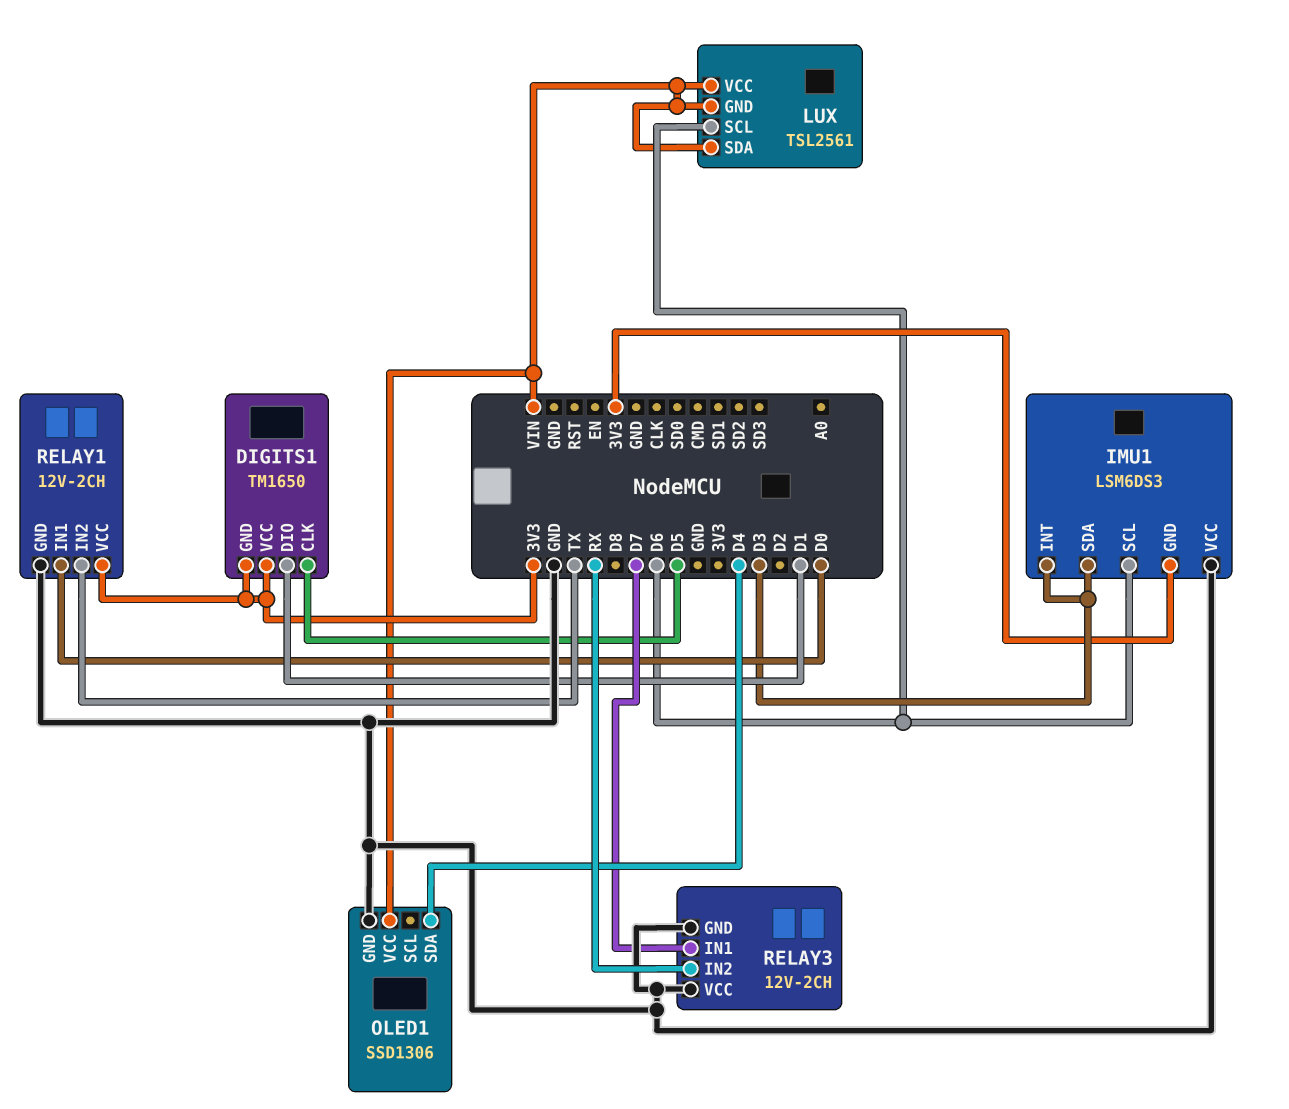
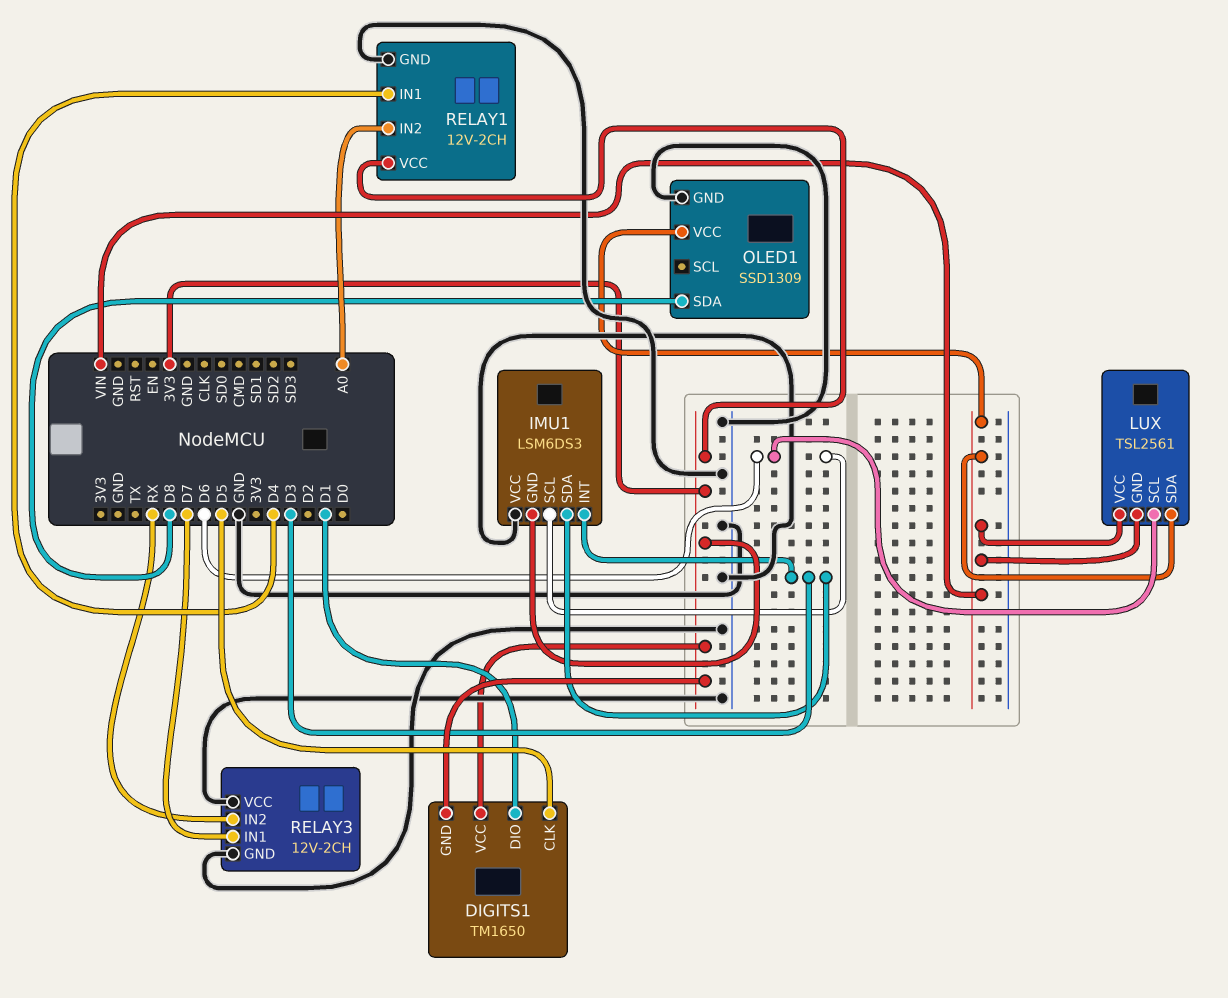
OLED1: SSD1306 -> SSD1309
OLED1 pin SDA: D4 -> D8
RELAY1 pin IN1: D0 -> D4
RELAY1 pin IN2: TX -> A0

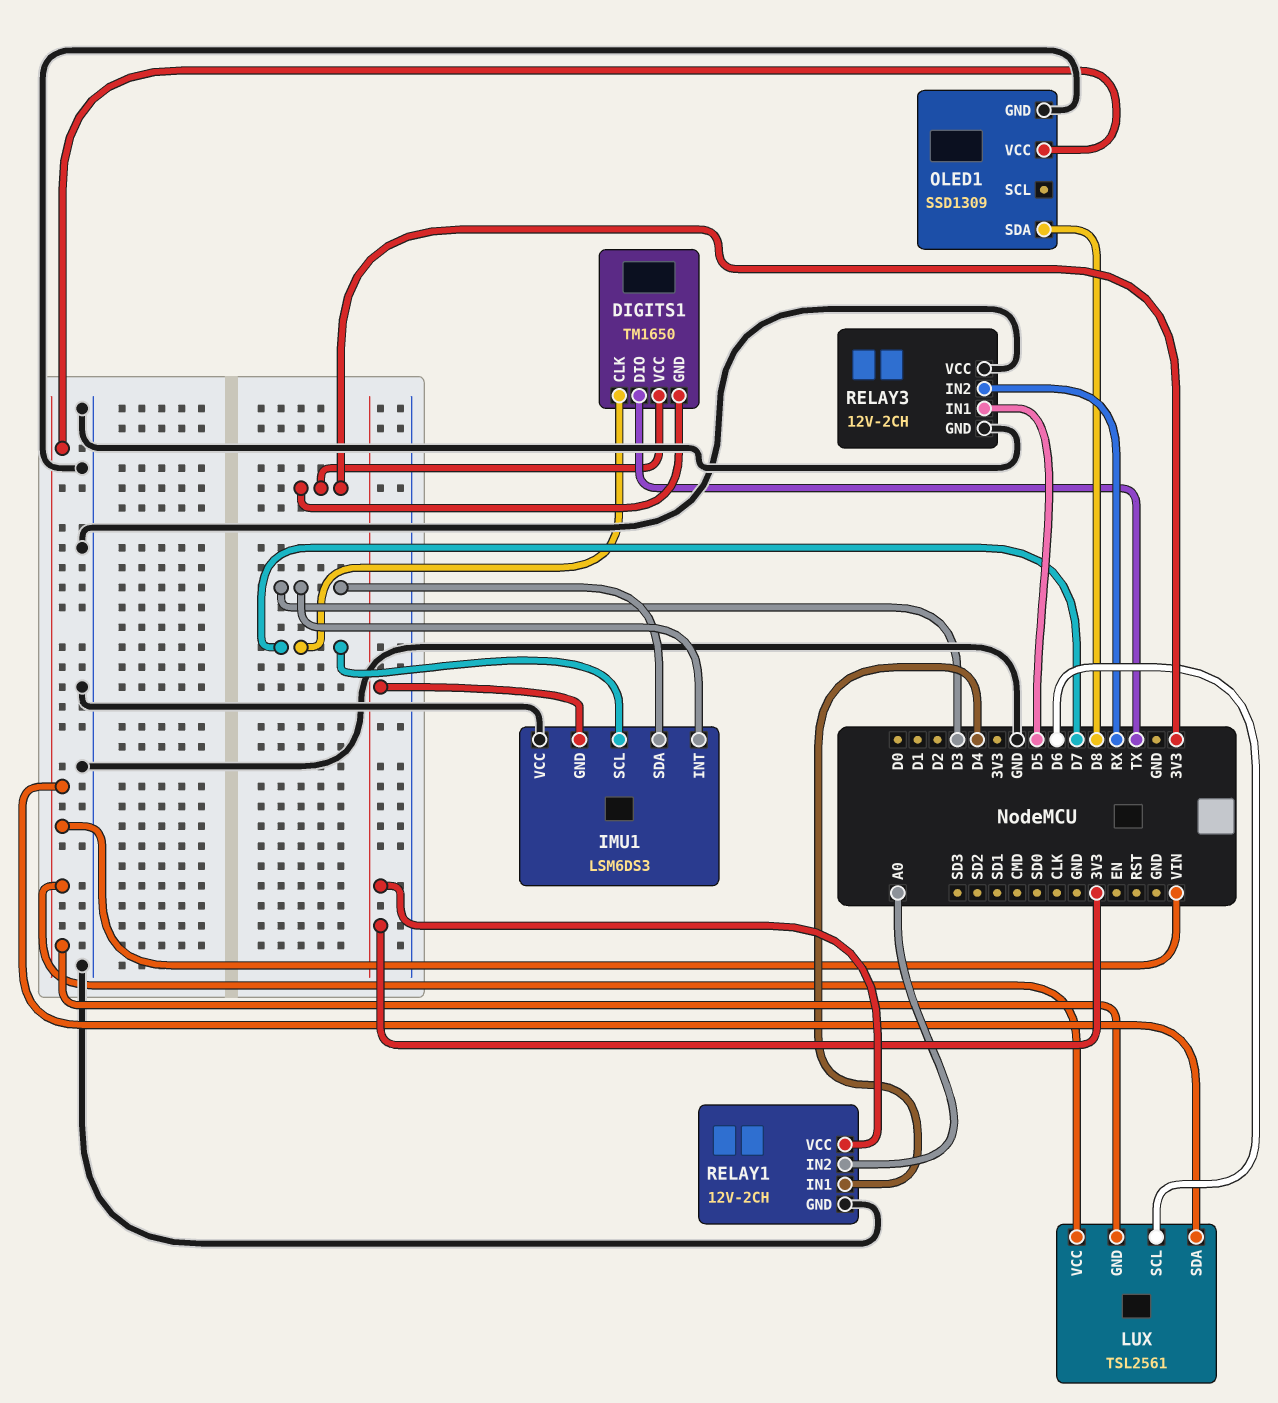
DIGITS1 pin CLK: D5 -> D7
DIGITS1 pin DIO: D1 -> TX
IMU1 pin SCL: D6 -> D7
RELAY3 pin IN1: D7 -> D5

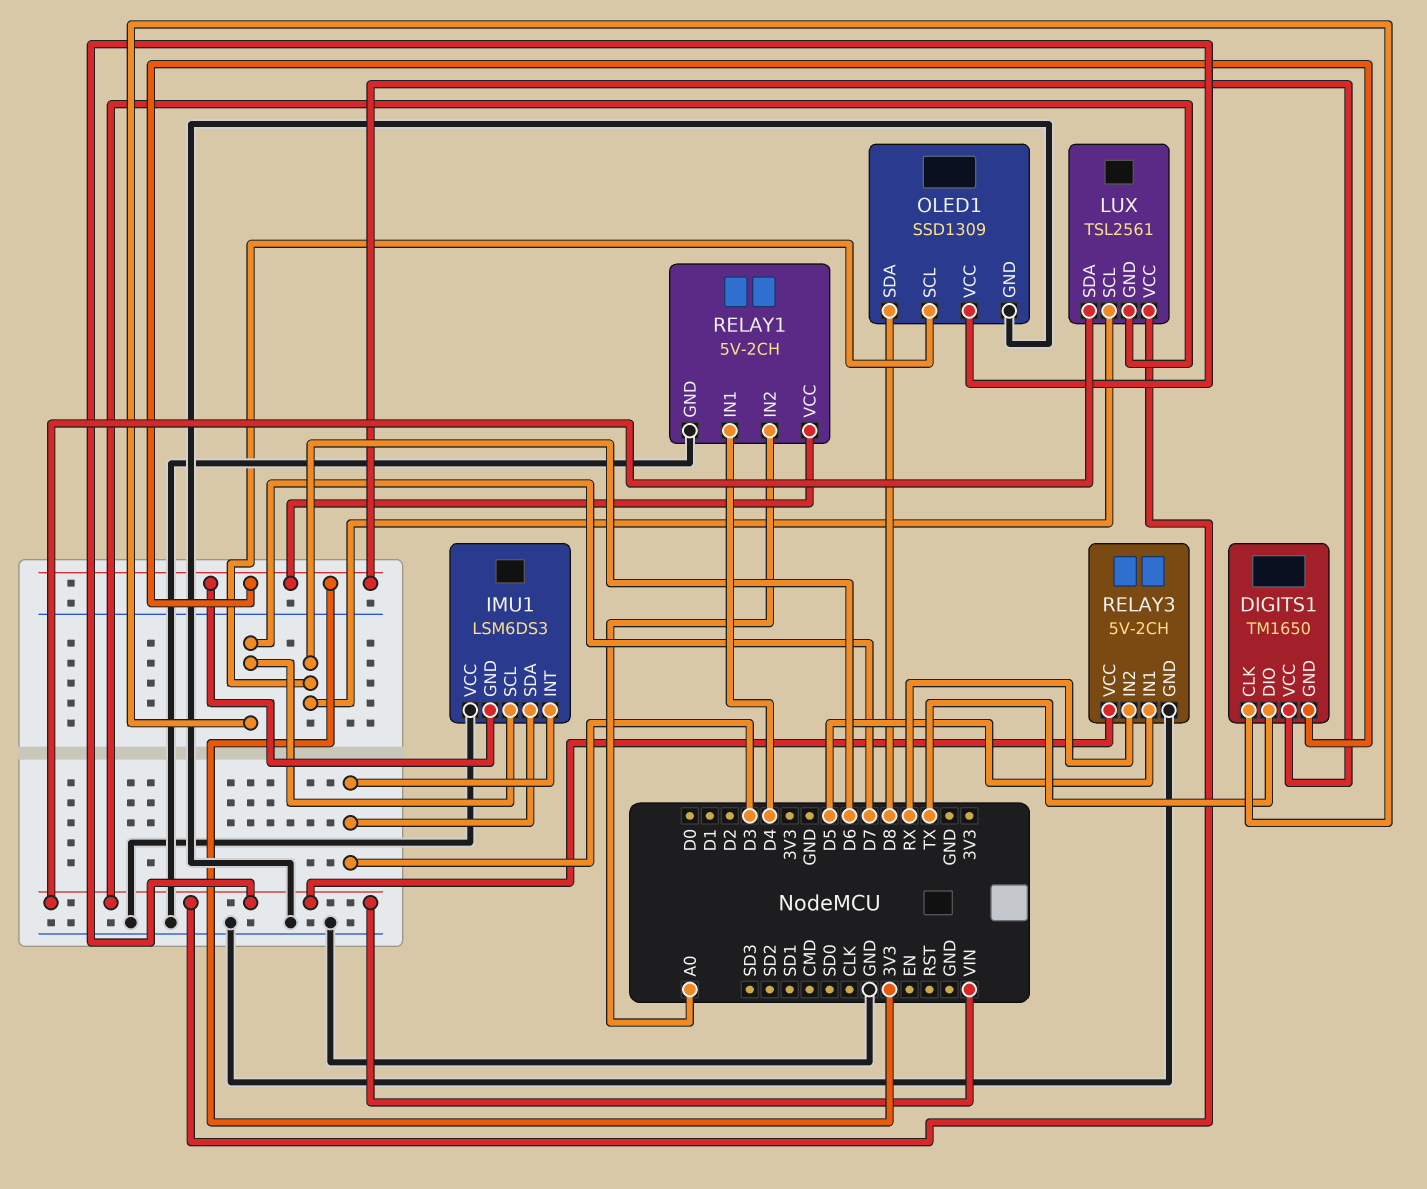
OLED1 pin SCL: none -> D6
RELAY1: 12V-2CH -> 5V-2CH
RELAY3: 12V-2CH -> 5V-2CH
RELAY3 pin VCC: GND -> VIN

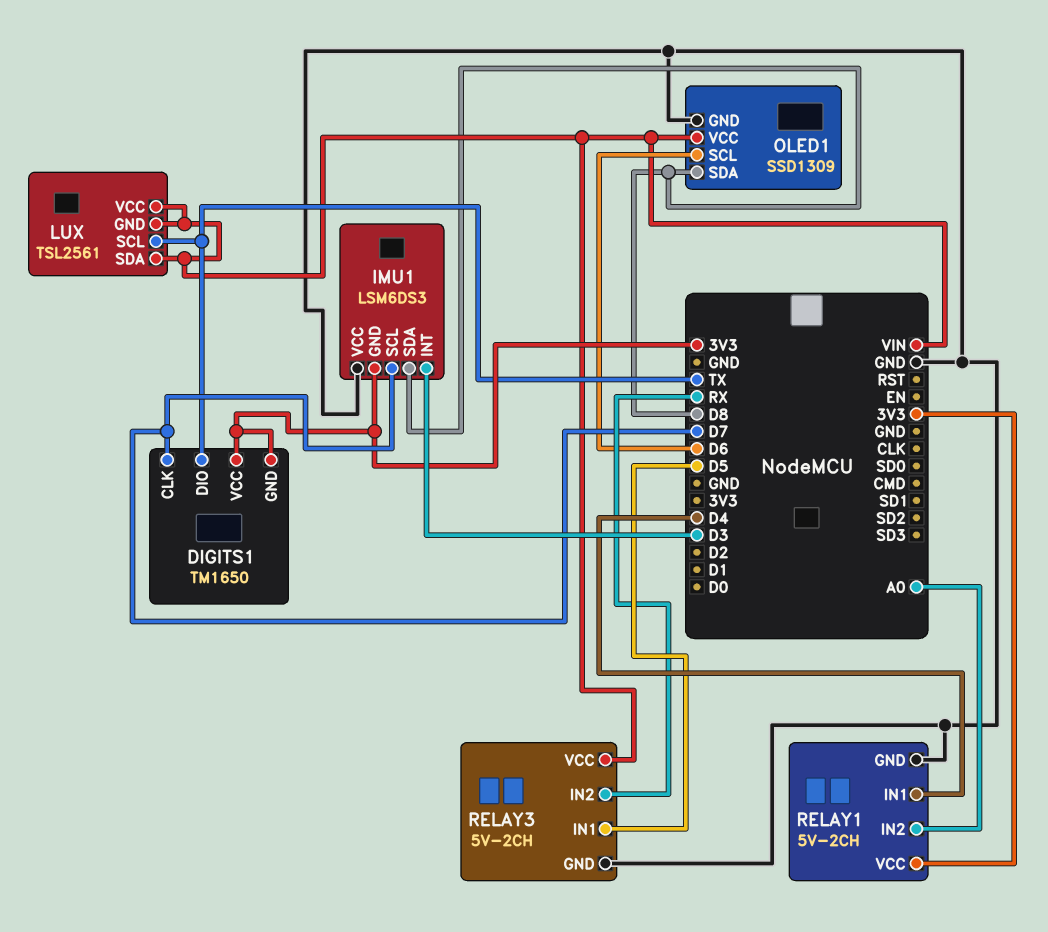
IMU1 pin SDA: D3 -> D8
LUX pin SCL: D6 -> TX

